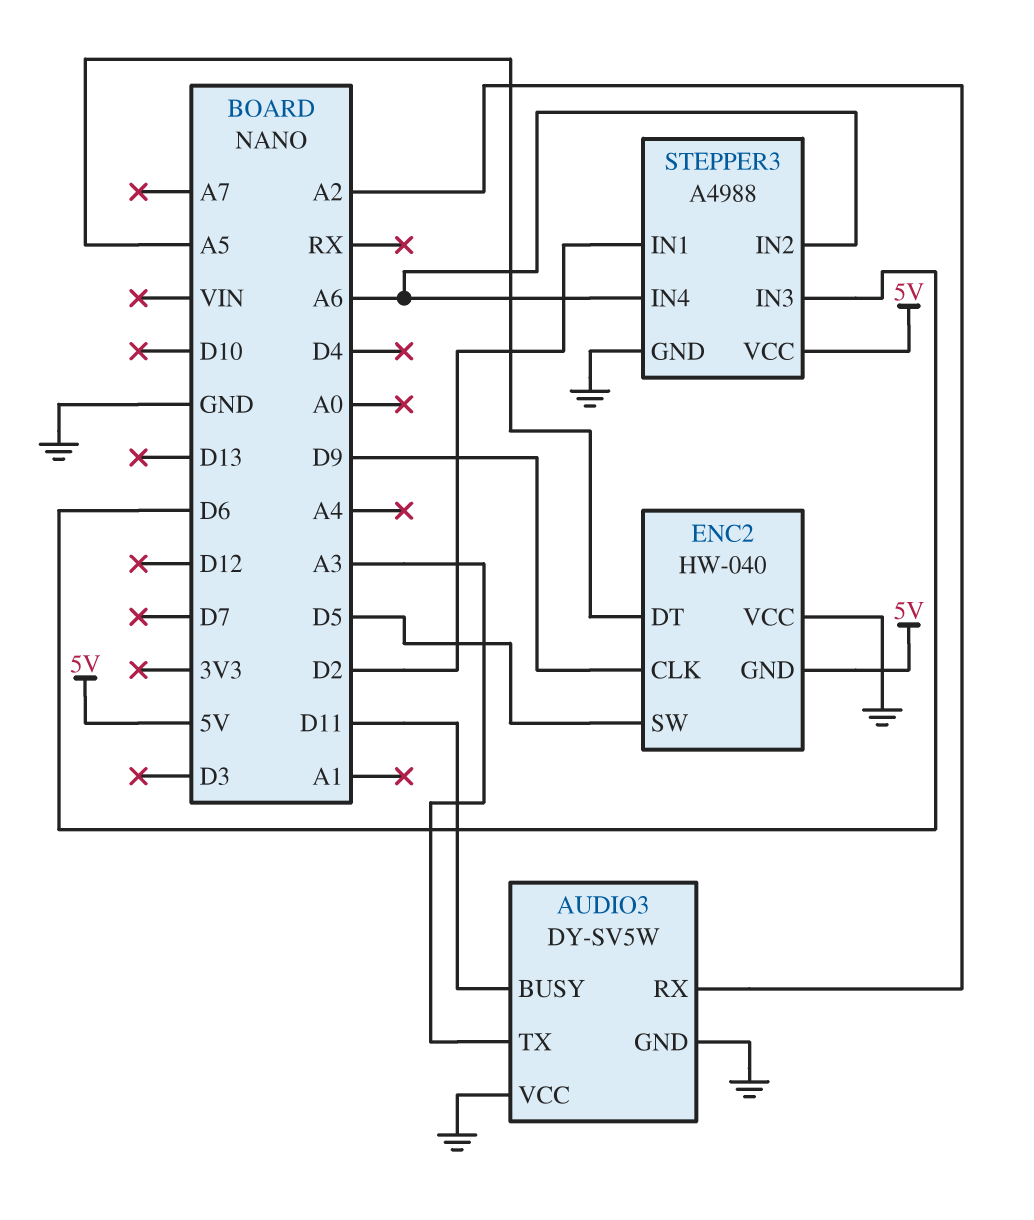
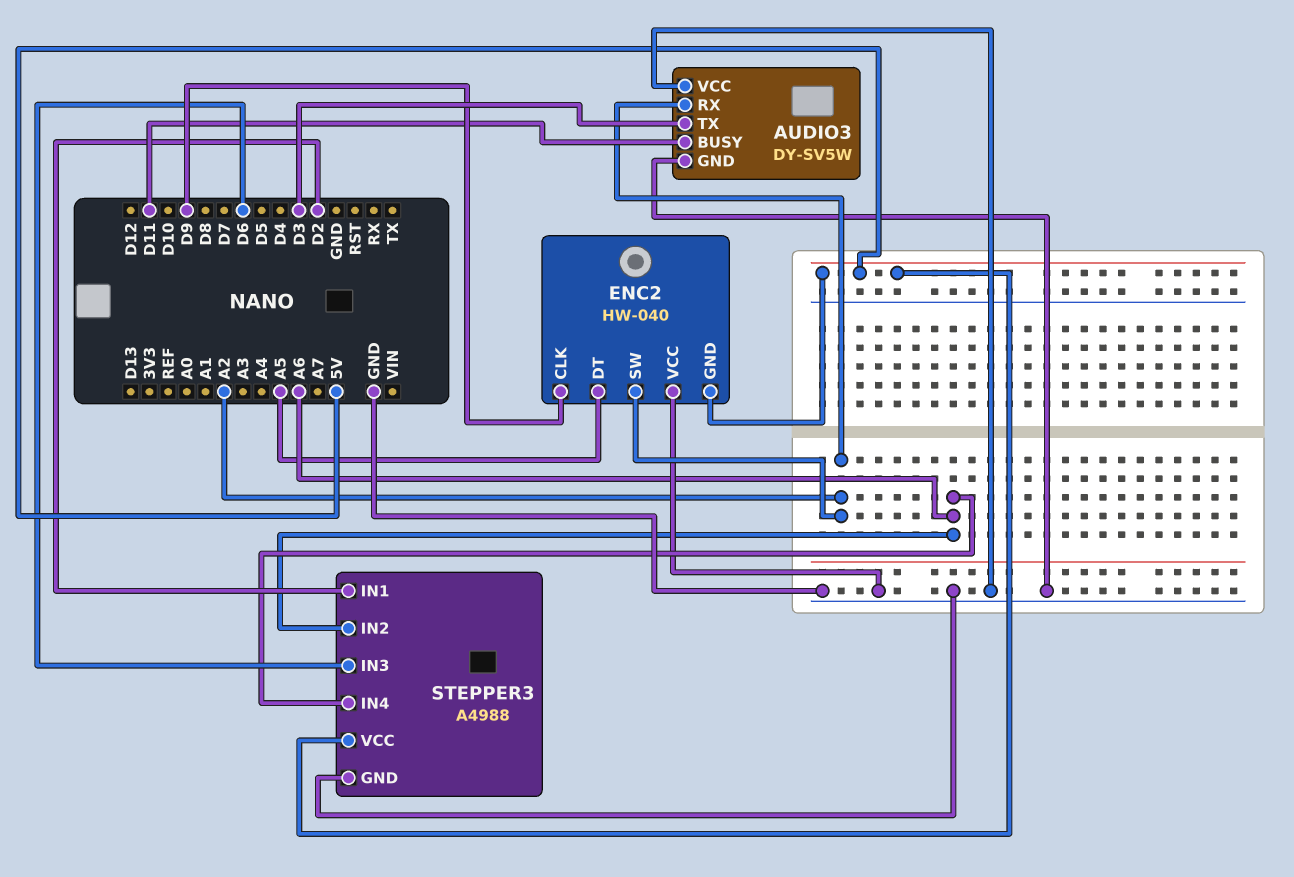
AUDIO3 pin TX: A3 -> D3
ENC2 pin SW: D5 -> A2

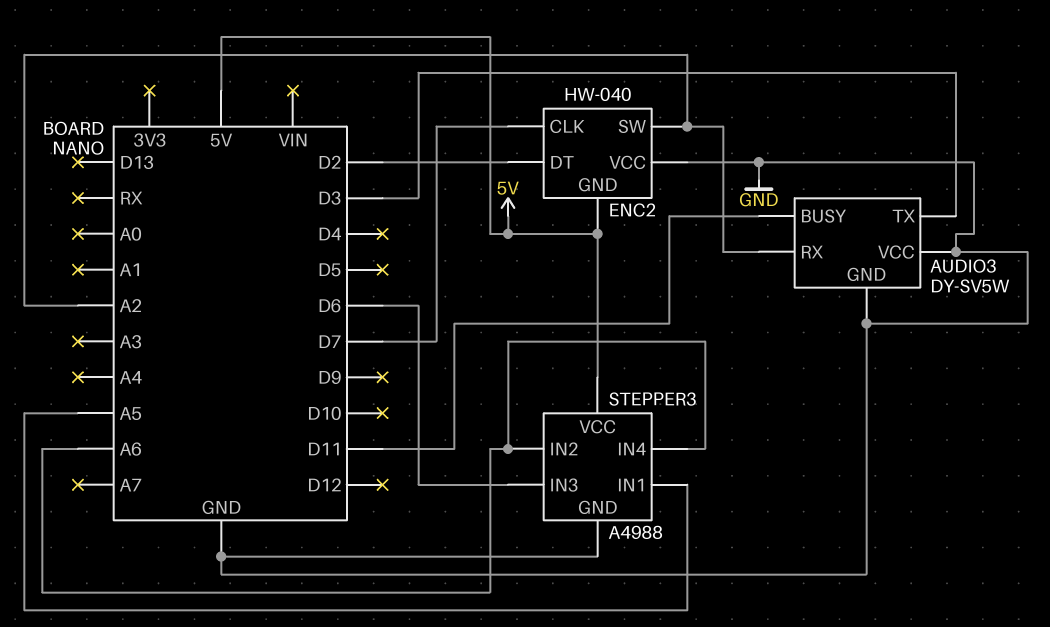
ENC2 pin CLK: D9 -> D7
ENC2 pin DT: A5 -> D2
STEPPER3 pin IN1: D2 -> A5

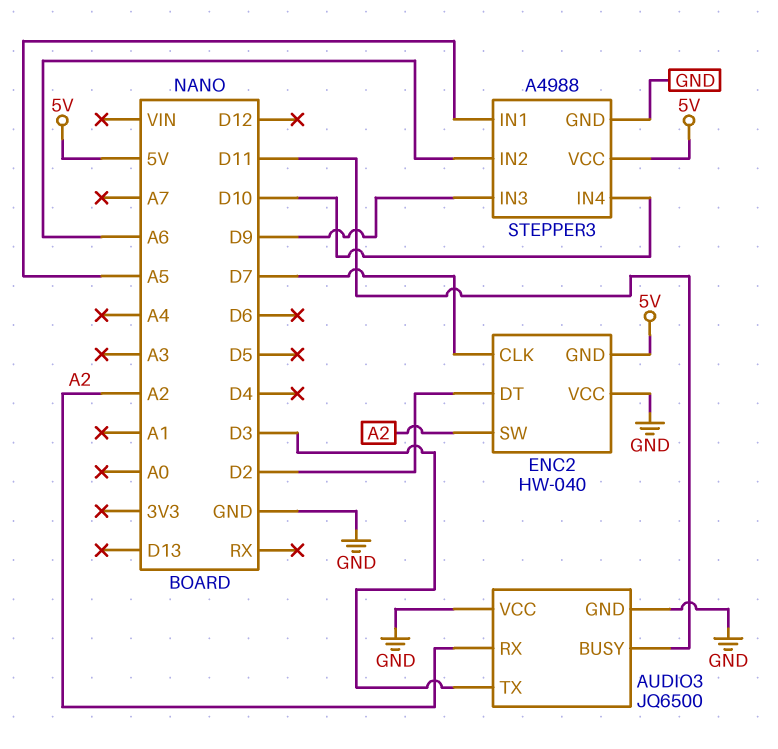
AUDIO3: DY-SV5W -> JQ6500
STEPPER3 pin IN3: D6 -> D9
STEPPER3 pin IN4: A6 -> D10

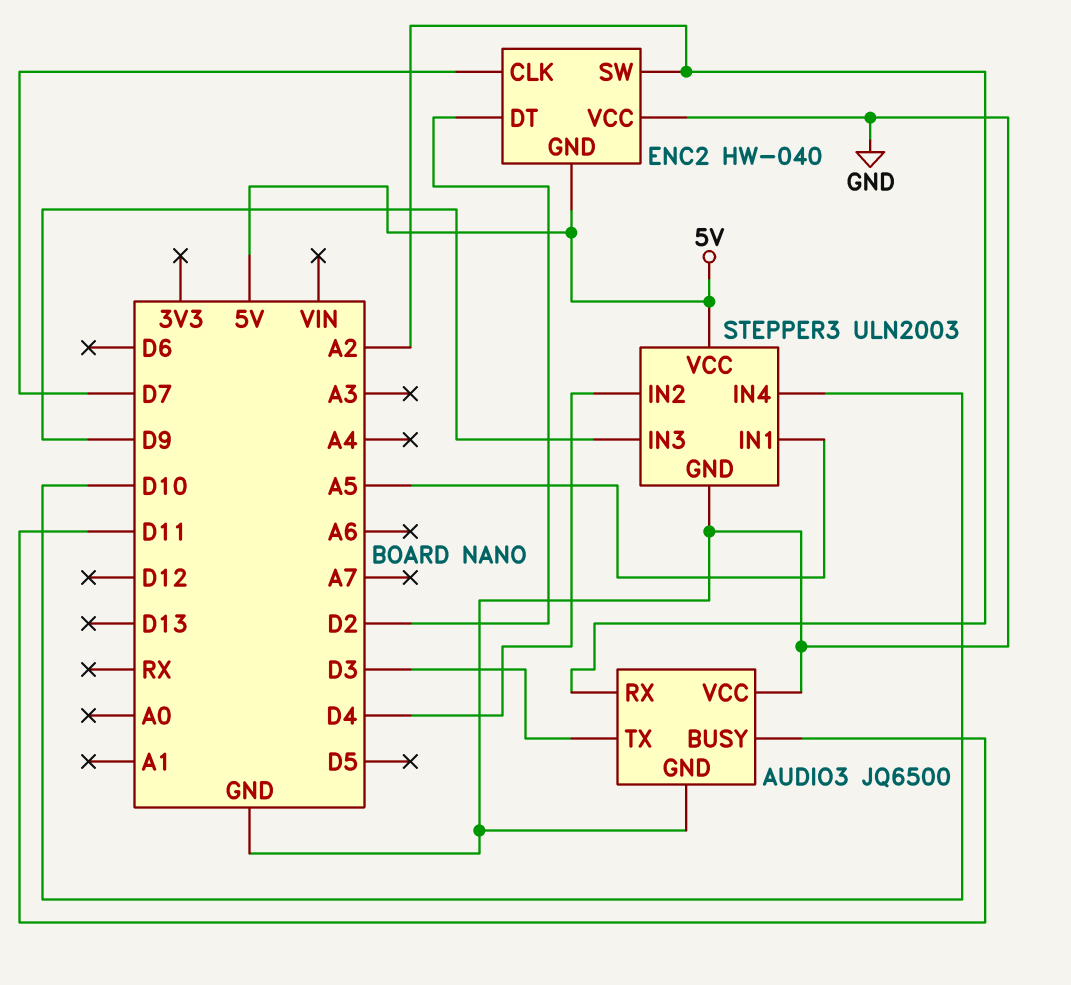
STEPPER3: A4988 -> ULN2003
STEPPER3 pin IN2: A6 -> D4

